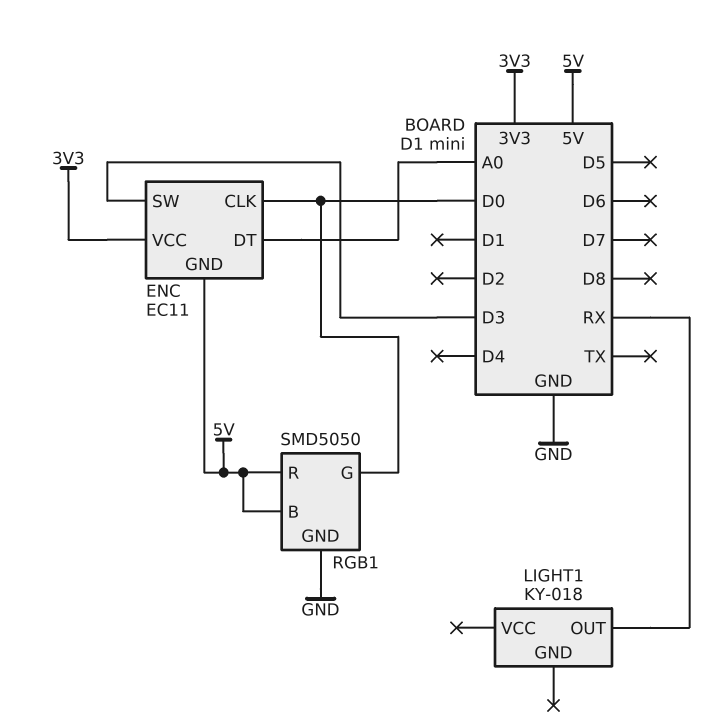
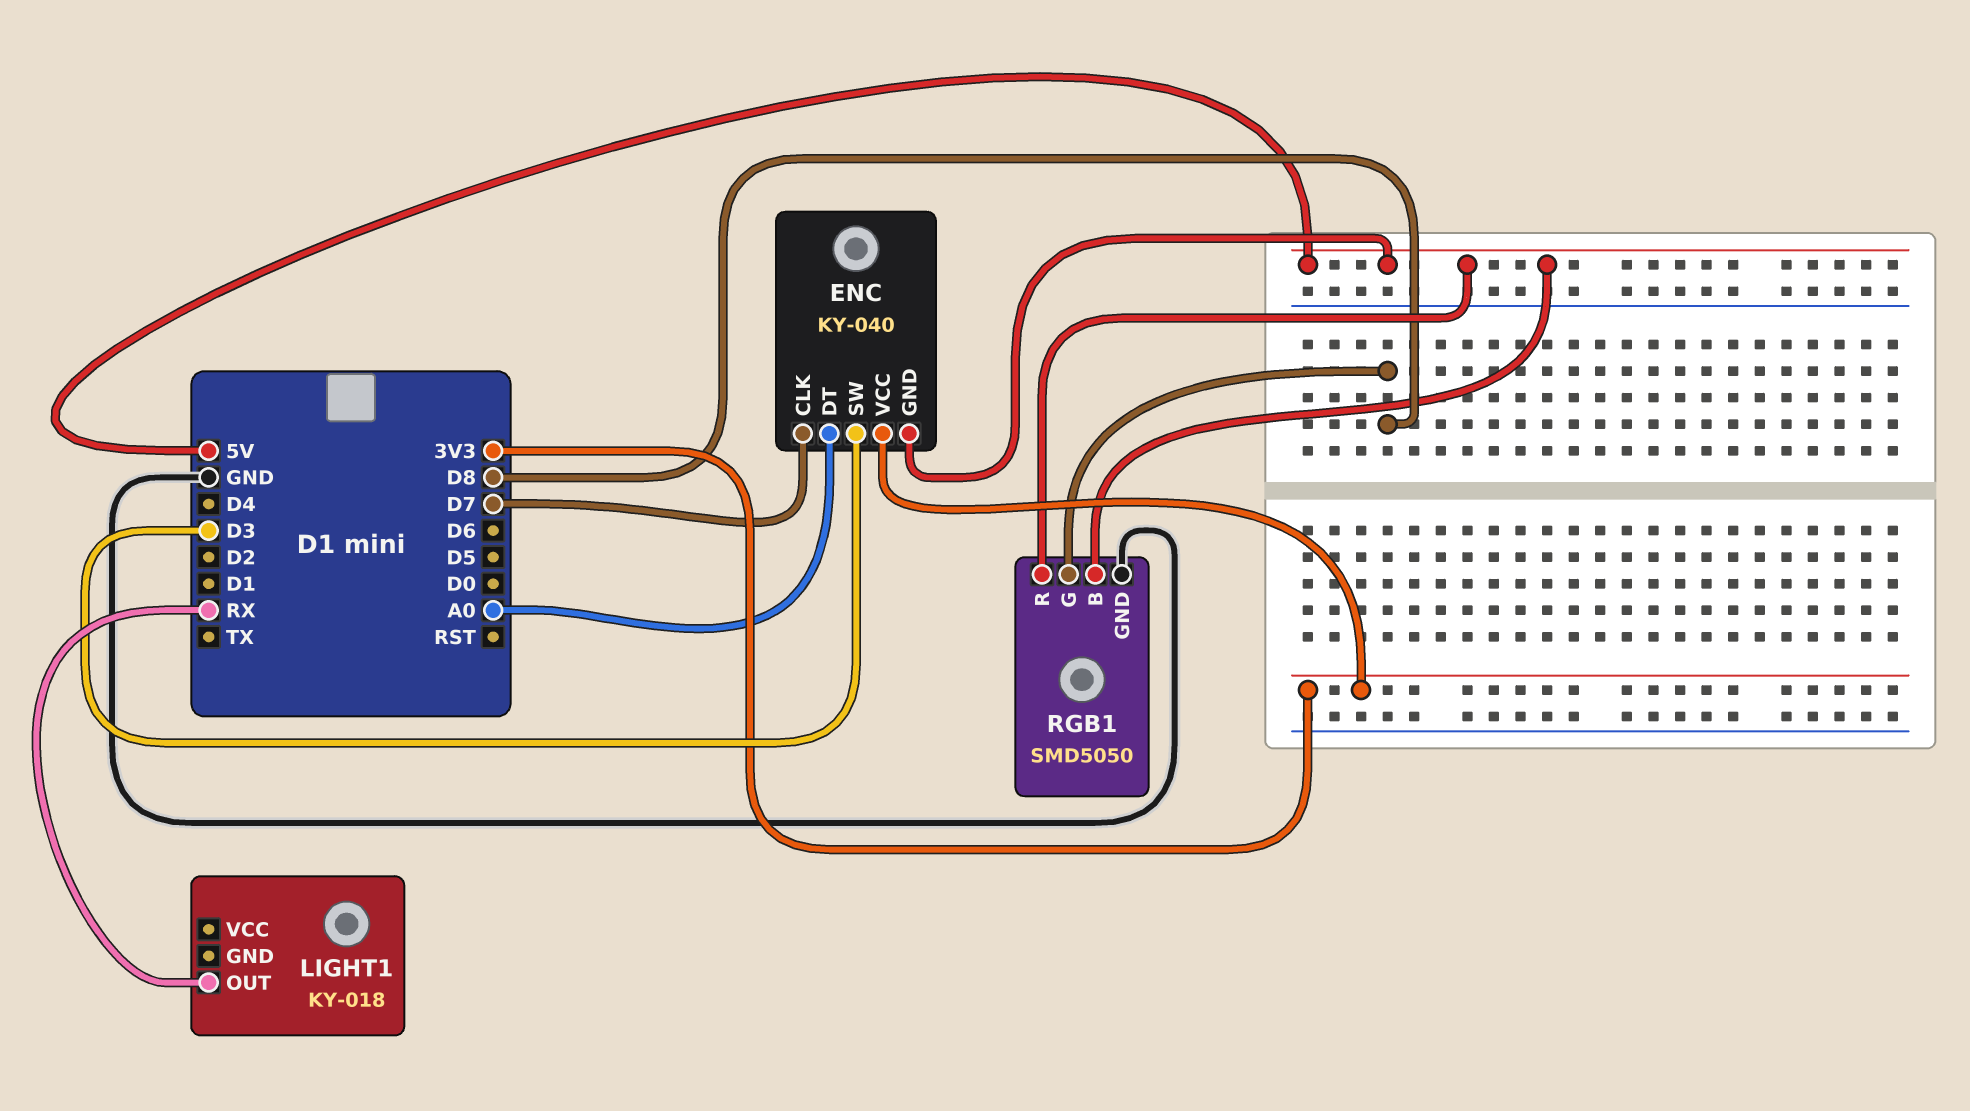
ENC: EC11 -> KY-040
ENC pin CLK: D0 -> D7
RGB1 pin G: D0 -> D8

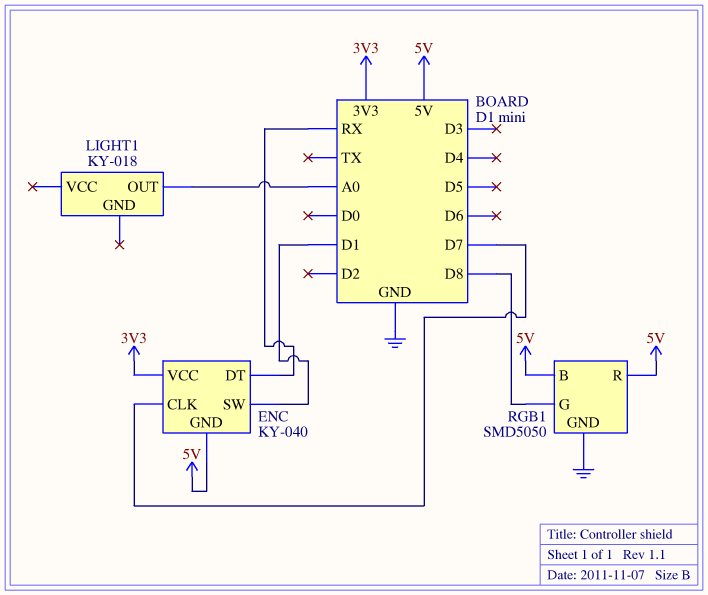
ENC pin DT: A0 -> RX
ENC pin SW: D3 -> D1
LIGHT1 pin OUT: RX -> A0

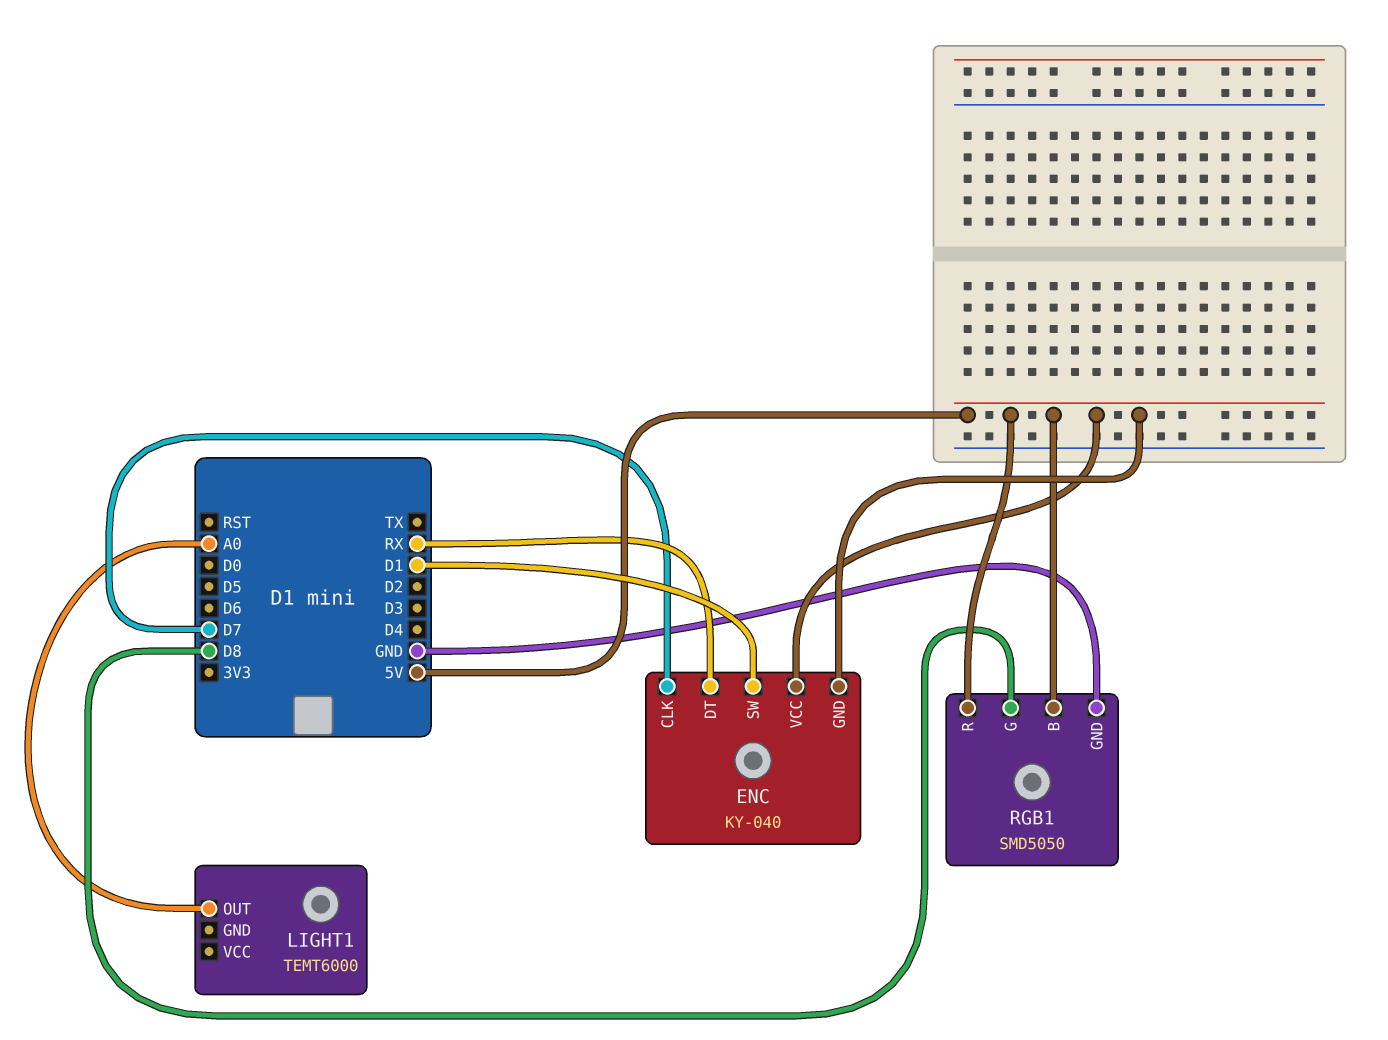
ENC pin VCC: 3V3 -> 5V
LIGHT1: KY-018 -> TEMT6000

